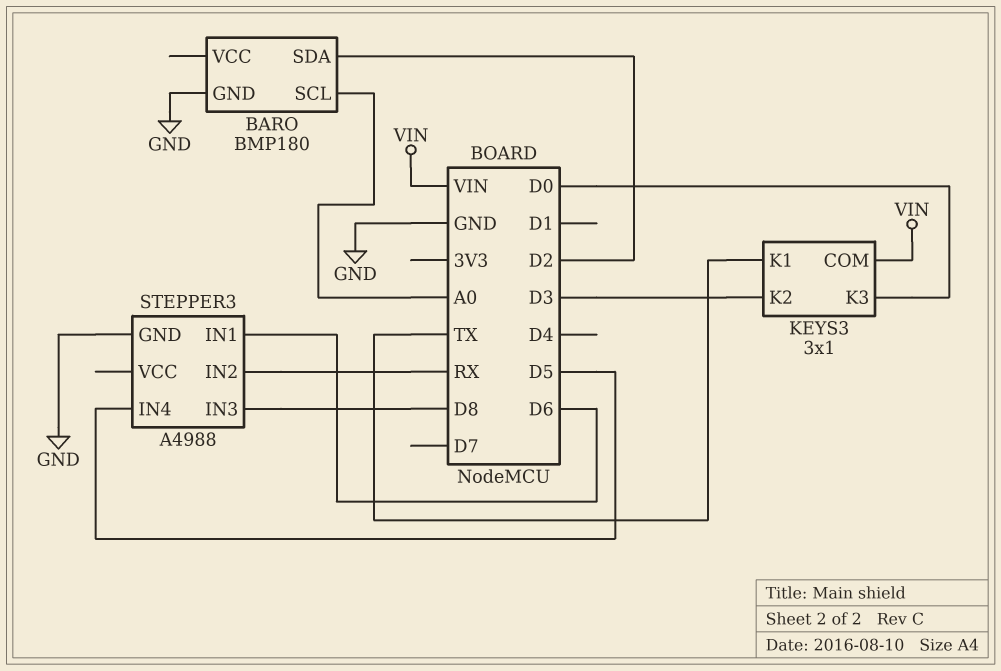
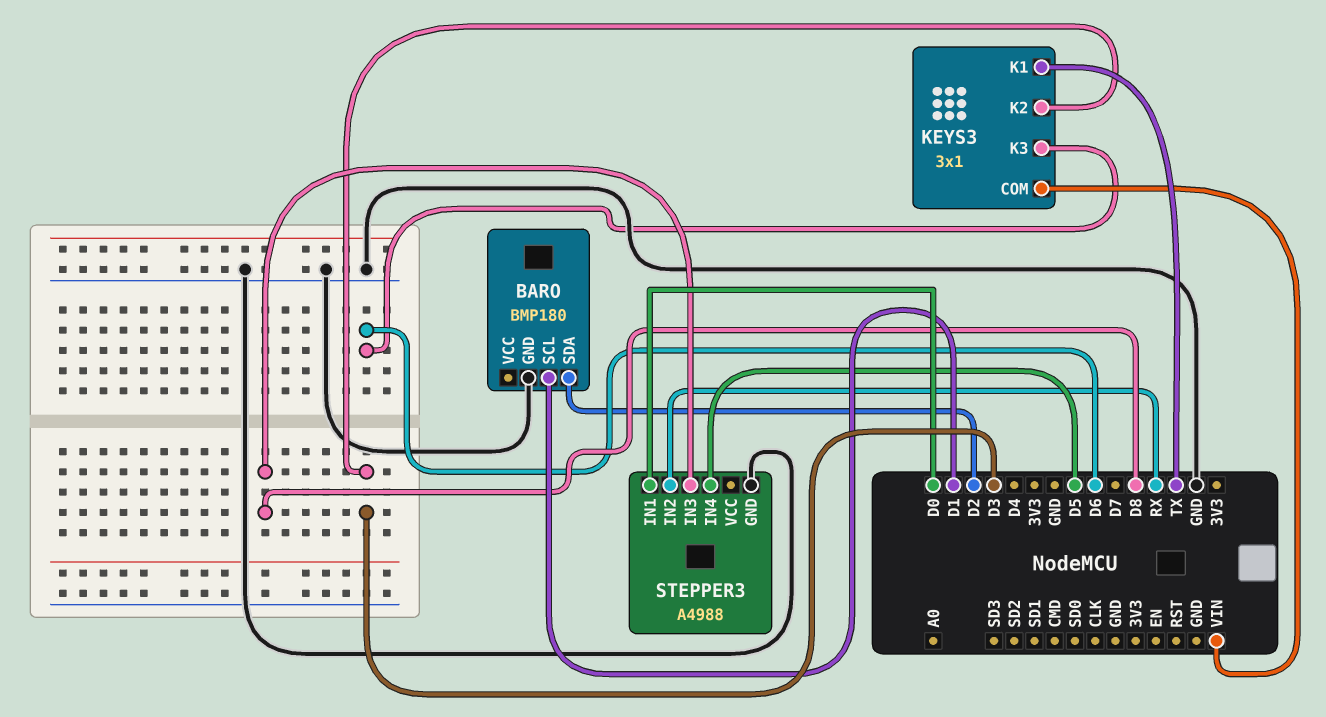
BARO pin SCL: A0 -> D1
KEYS3 pin K3: D0 -> D6
STEPPER3 pin IN1: D6 -> D0

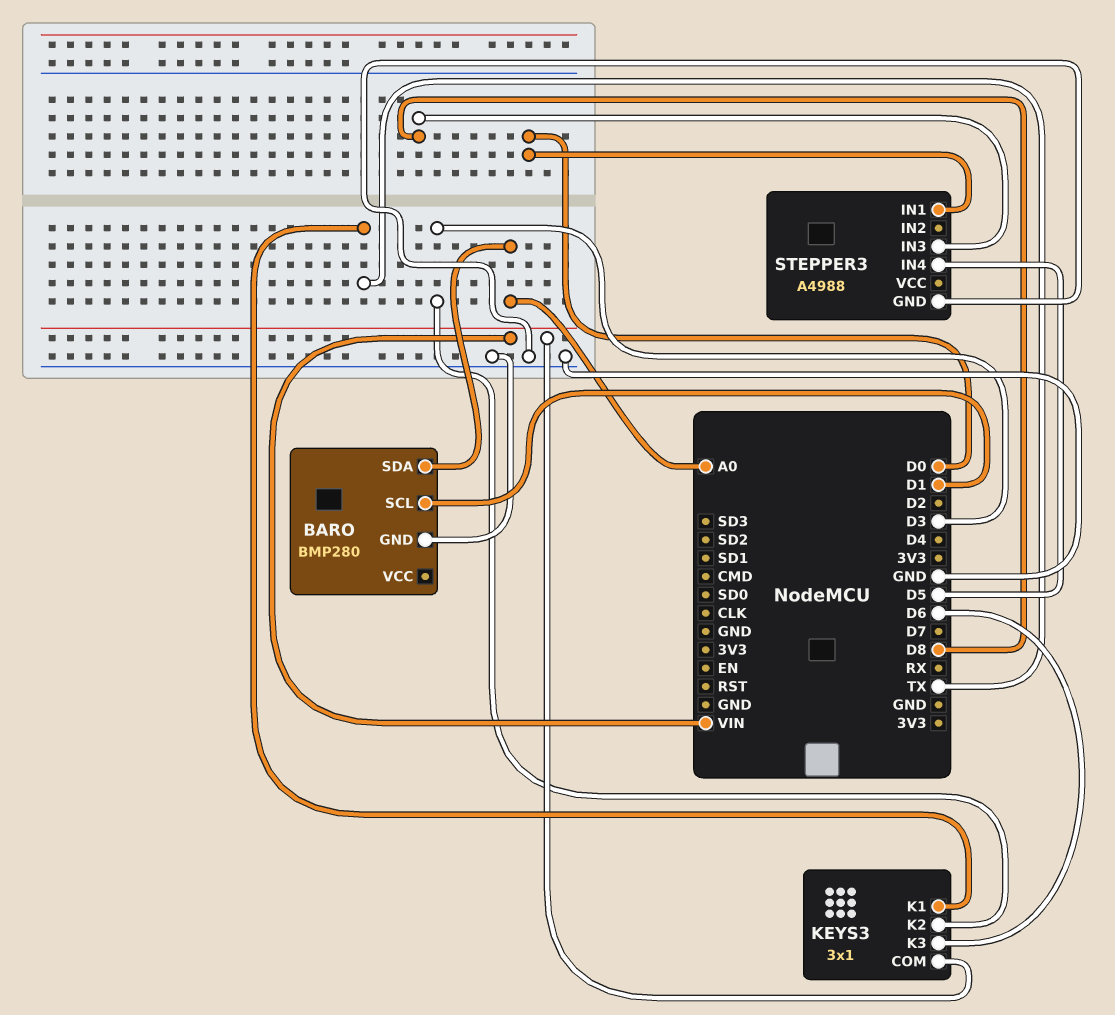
BARO: BMP180 -> BMP280
BARO pin SDA: D2 -> A0
STEPPER3 pin IN2: RX -> none

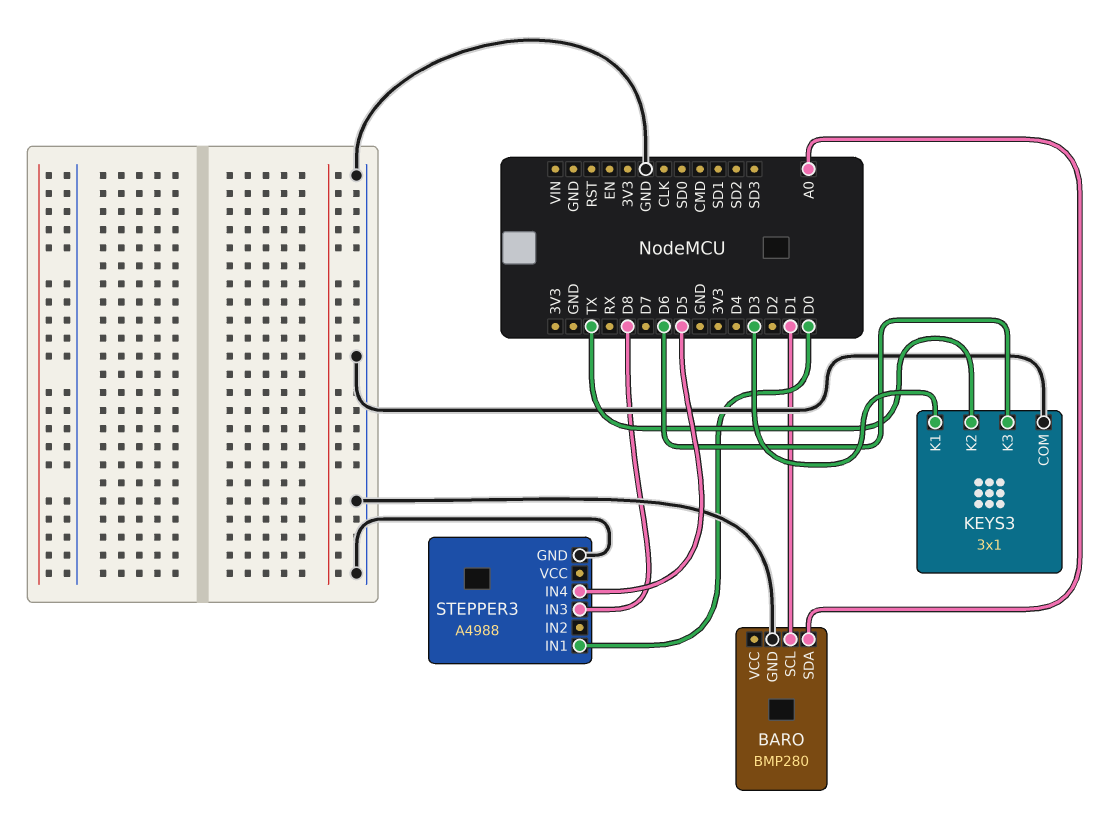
KEYS3 pin COM: VIN -> GND
KEYS3 pin K1: TX -> D3
KEYS3 pin K2: D3 -> TX

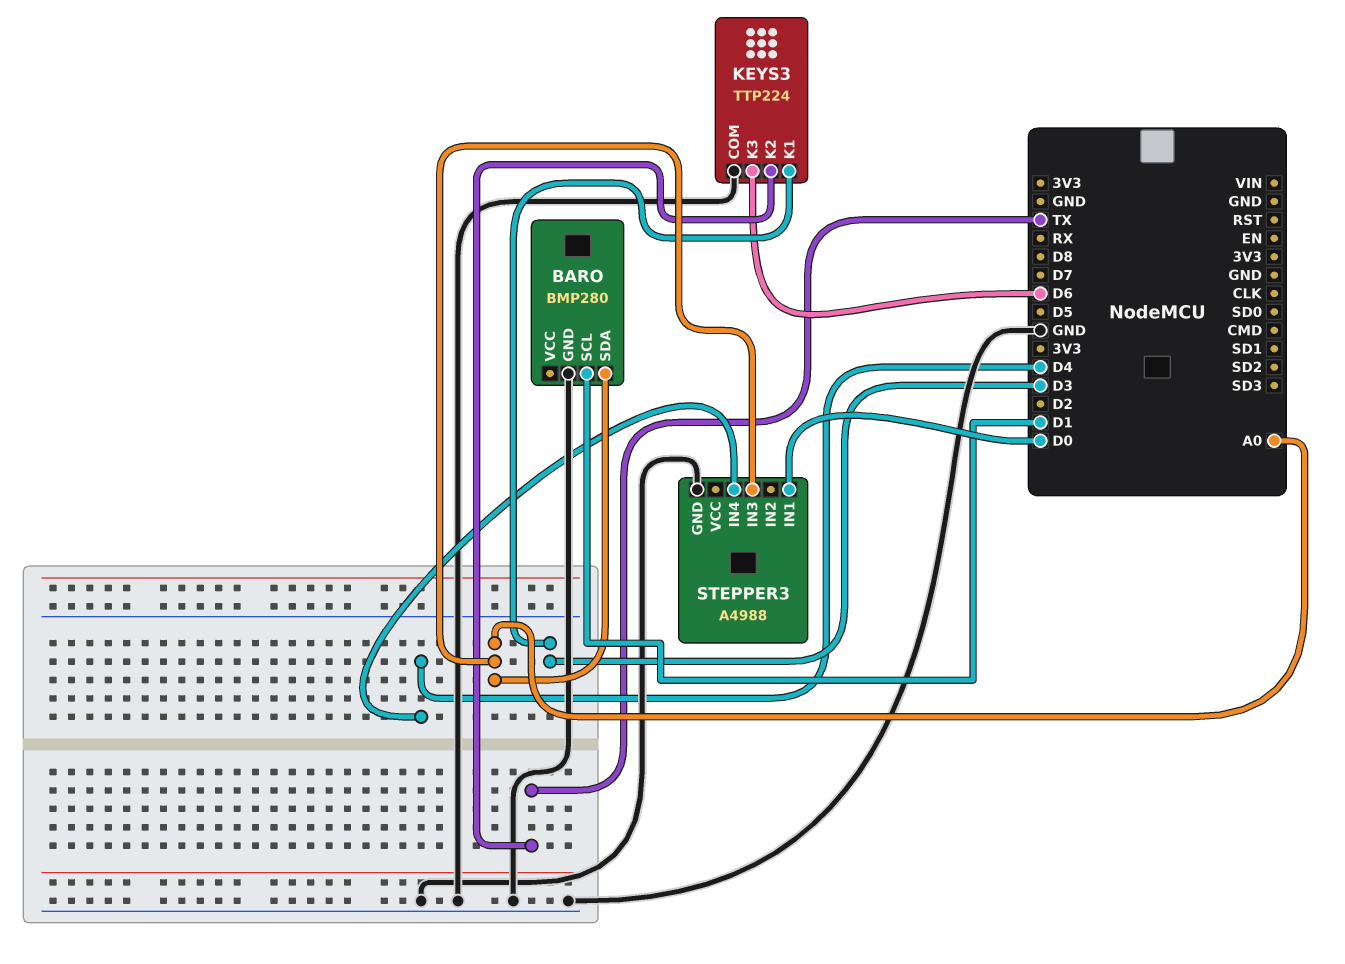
KEYS3: 3x1 -> TTP224
STEPPER3 pin IN3: D8 -> A0
STEPPER3 pin IN4: D5 -> D4

